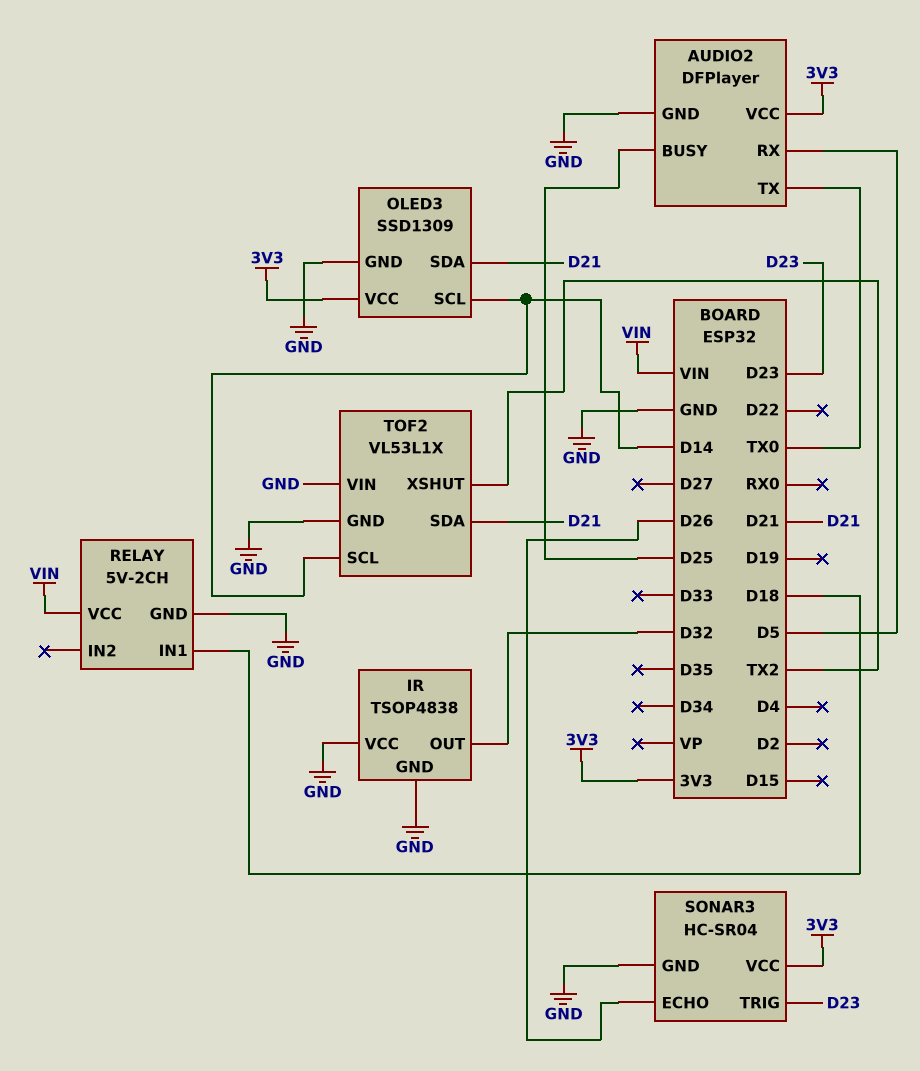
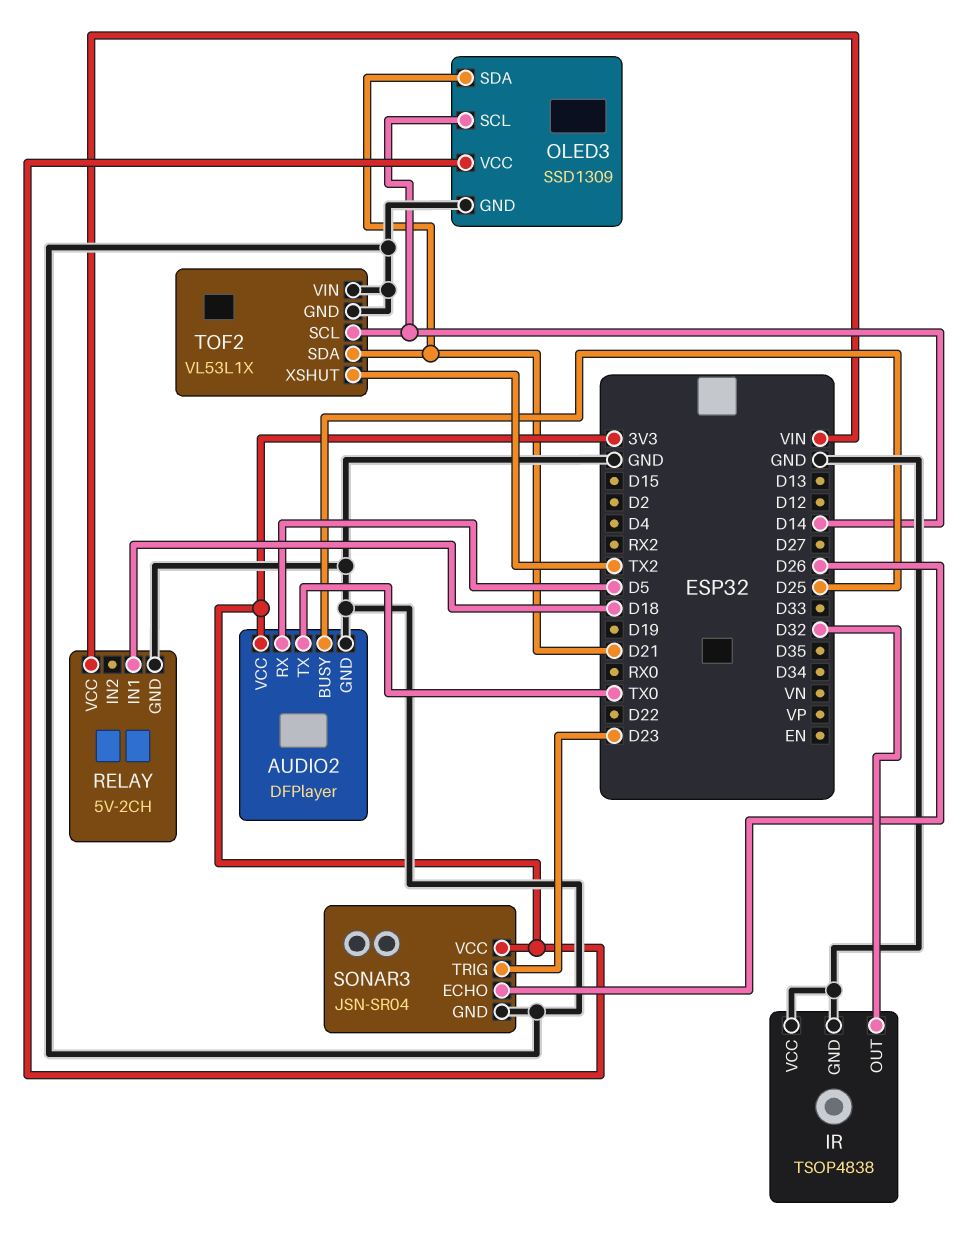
SONAR3: HC-SR04 -> JSN-SR04

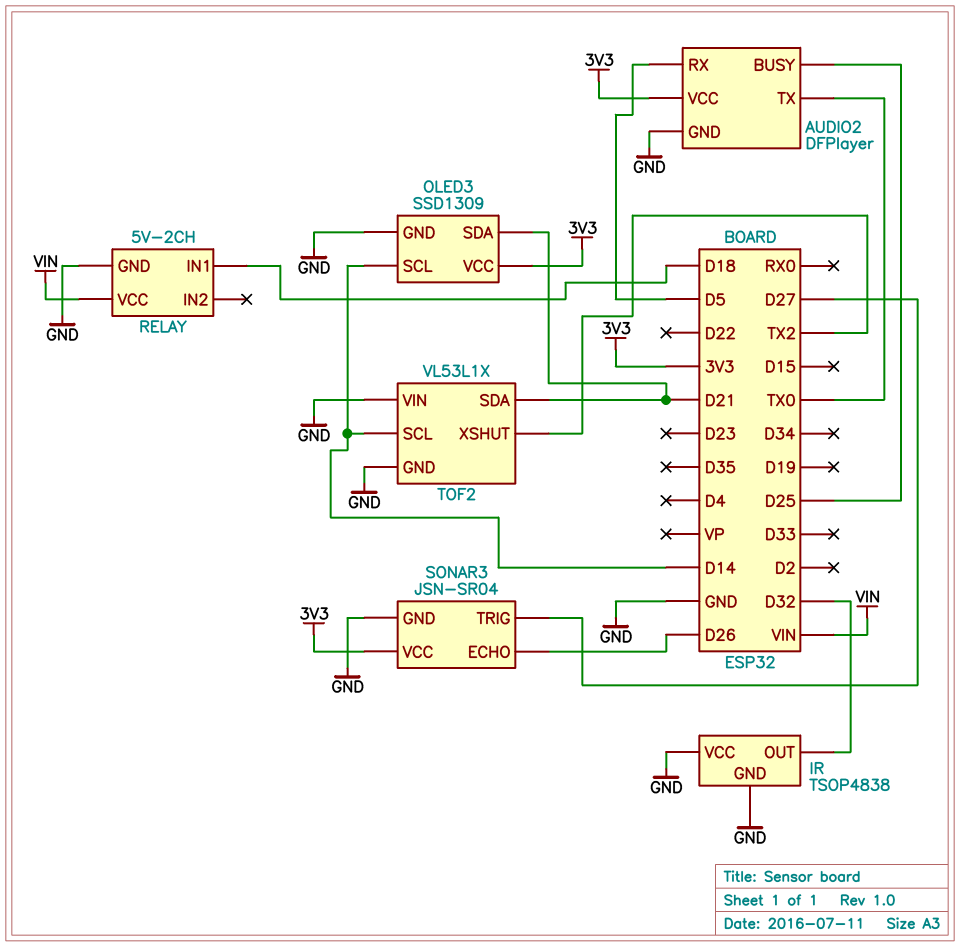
SONAR3 pin TRIG: D23 -> D27

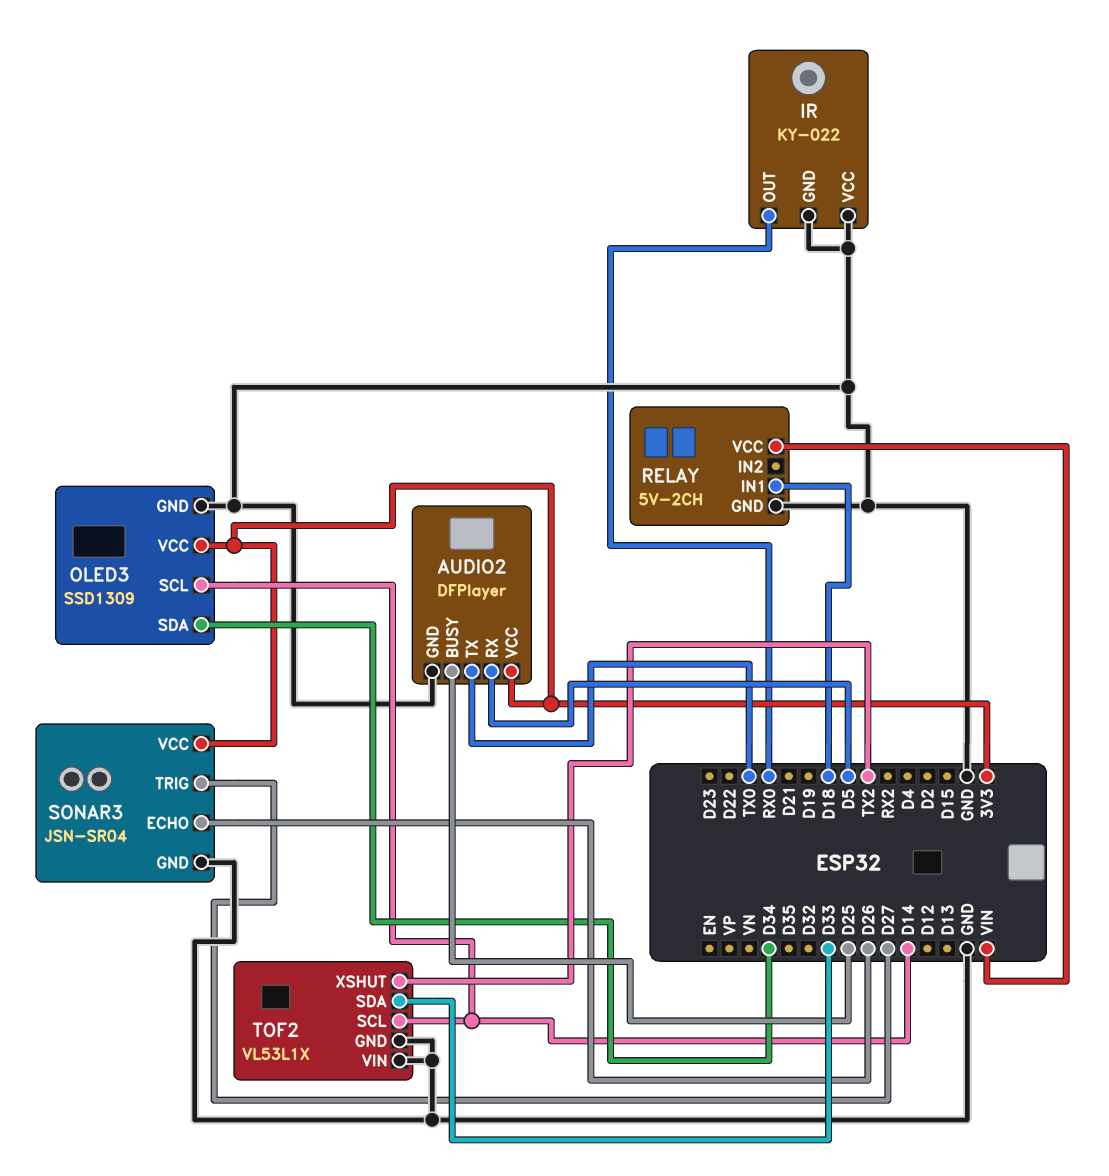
IR: TSOP4838 -> KY-022
IR pin OUT: D32 -> RX0
OLED3 pin SDA: D21 -> D34
TOF2 pin SDA: D21 -> D33

